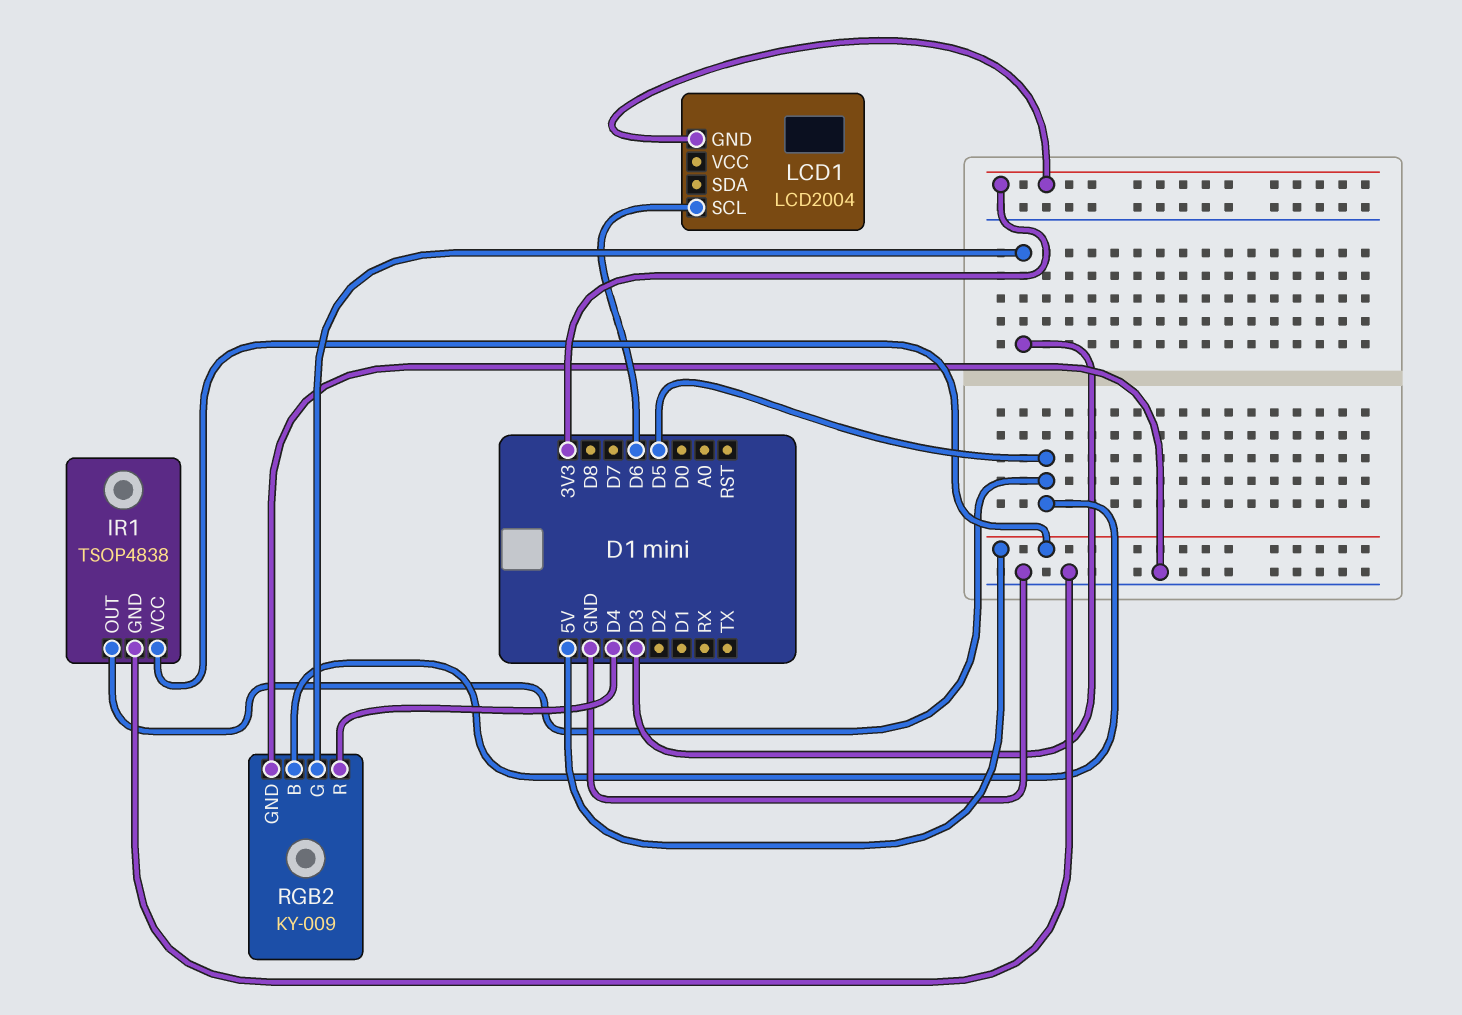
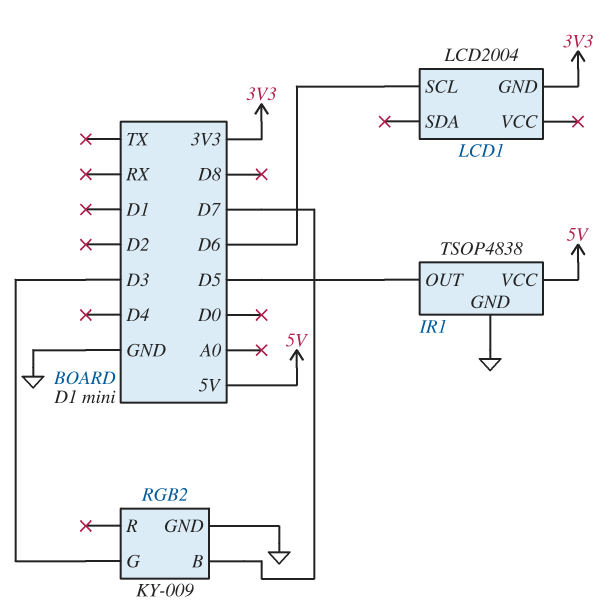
RGB2 pin B: D5 -> D7
RGB2 pin R: D4 -> none

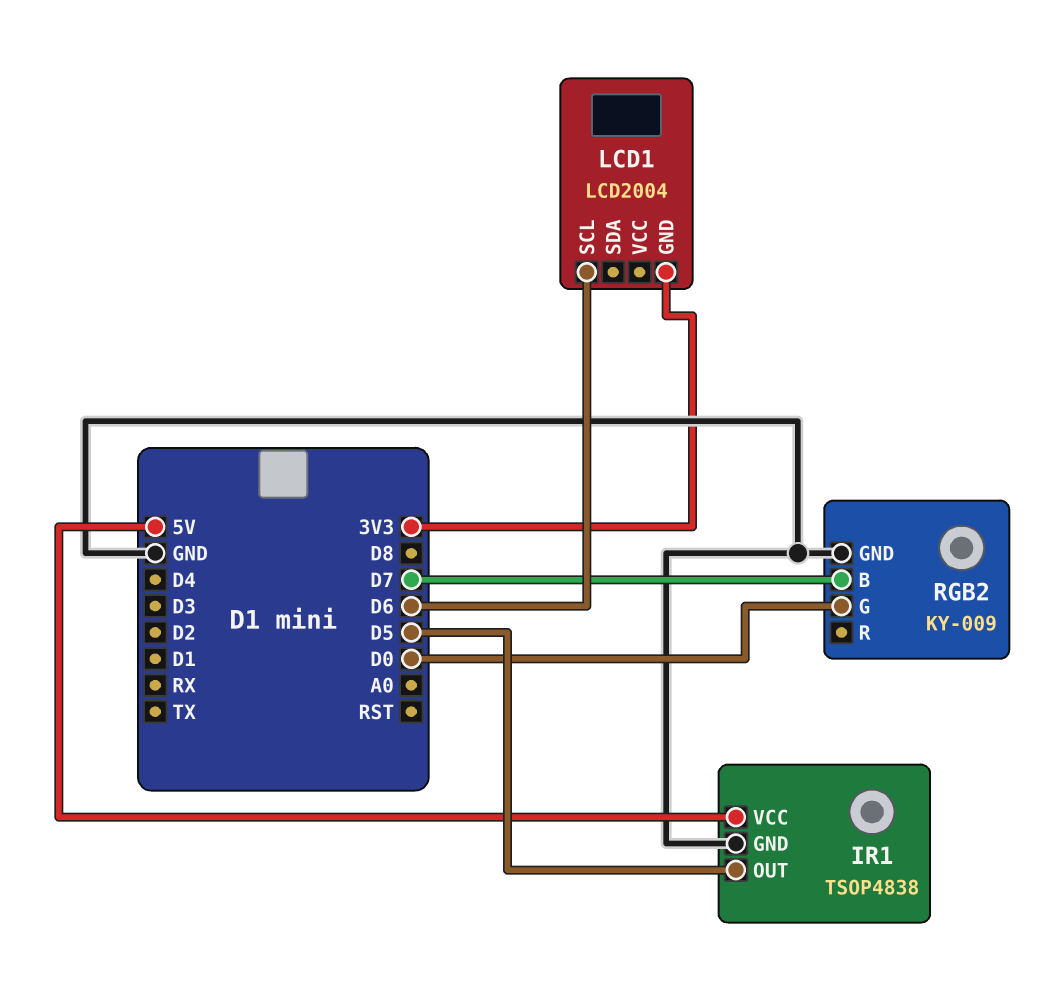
RGB2 pin G: D3 -> D0

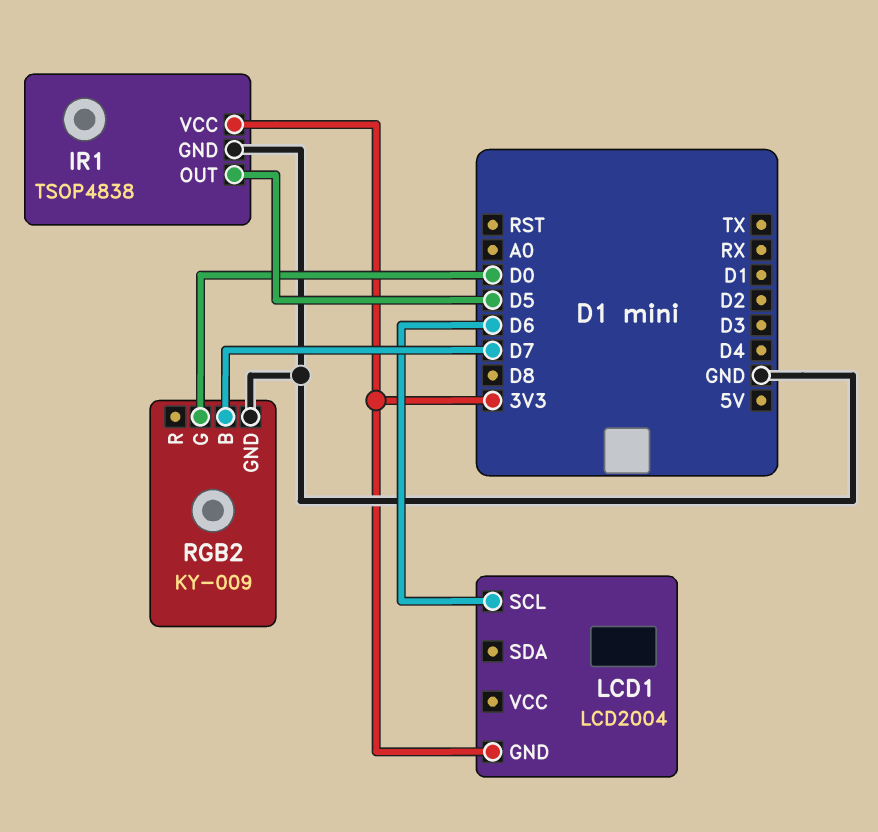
IR1 pin VCC: 5V -> 3V3

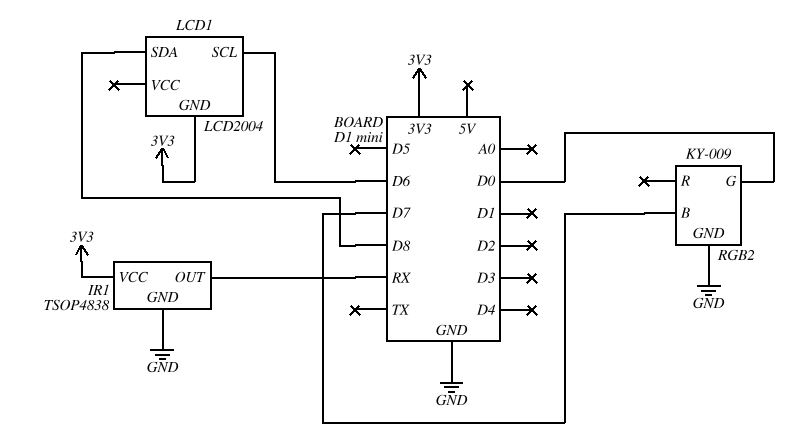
IR1 pin OUT: D5 -> RX
LCD1 pin SDA: none -> D8

